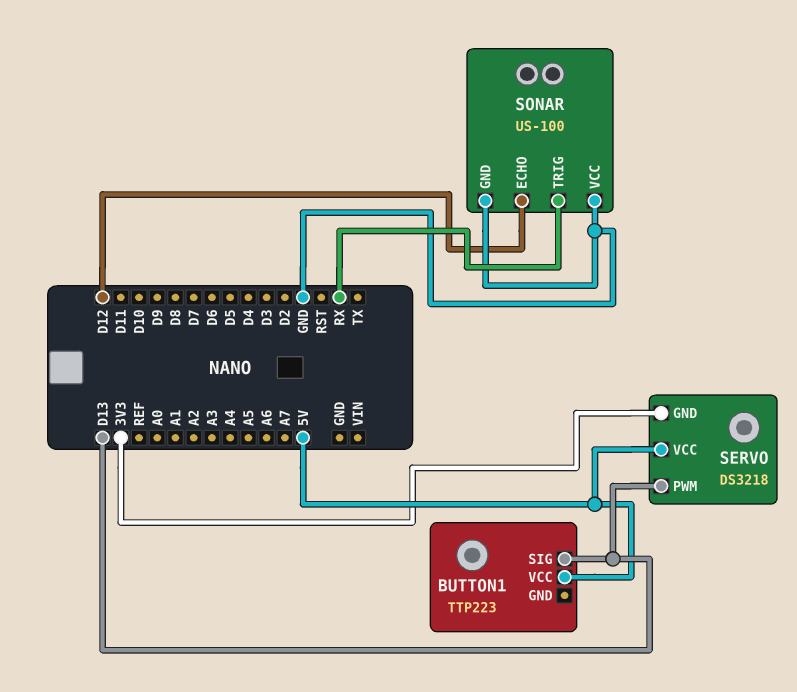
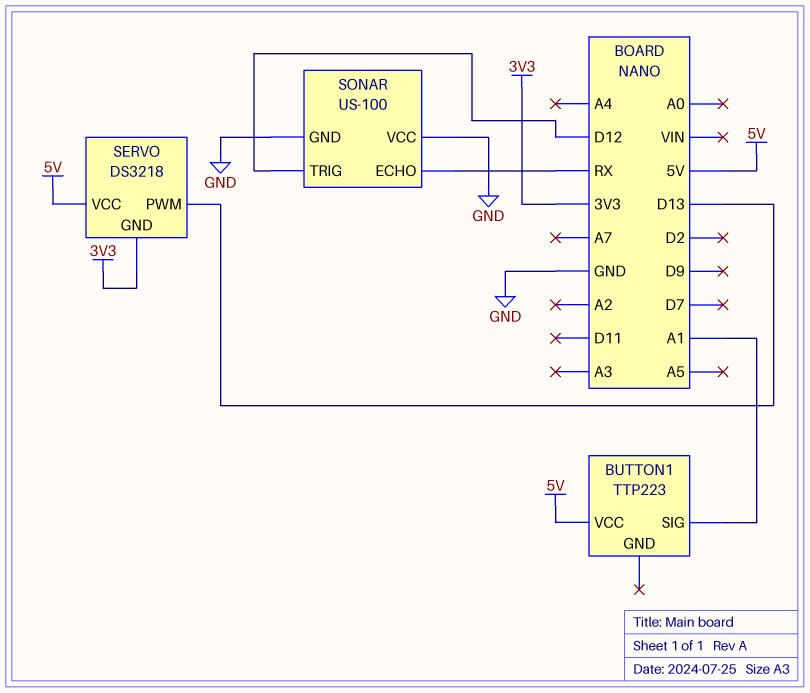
BUTTON1 pin SIG: D13 -> A1
SONAR pin ECHO: D12 -> RX
SONAR pin TRIG: RX -> D12

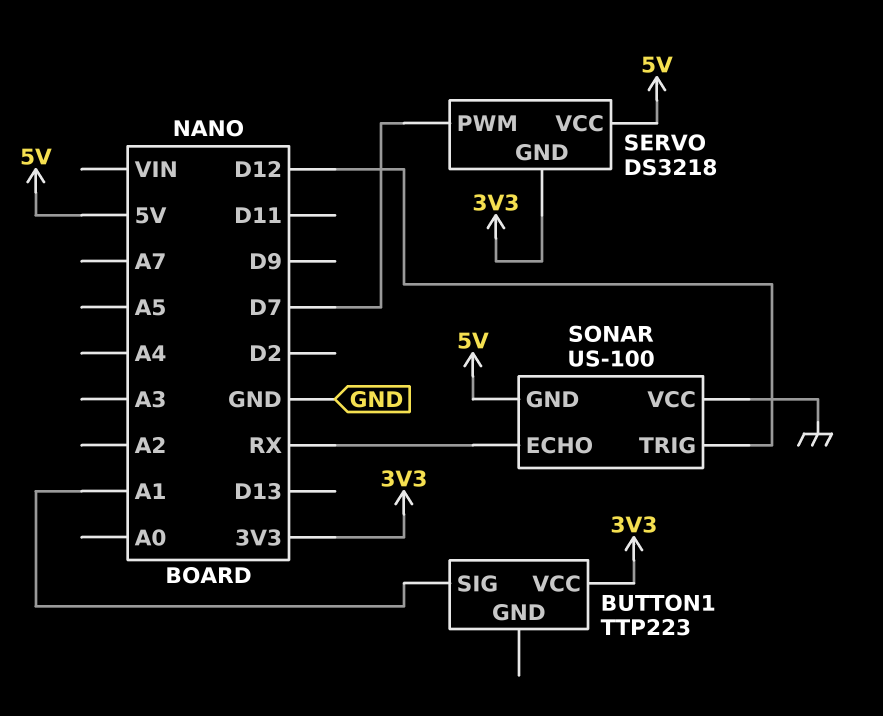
BUTTON1 pin VCC: 5V -> 3V3
SERVO pin PWM: D13 -> D7
SONAR pin GND: GND -> 5V

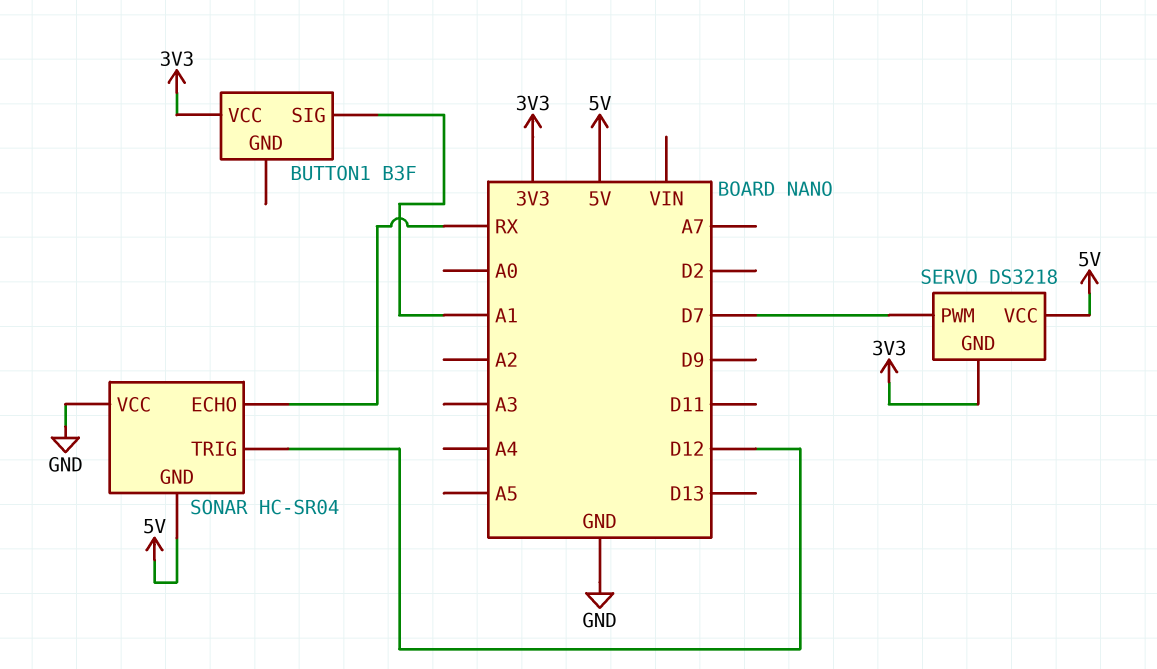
BUTTON1: TTP223 -> B3F
SONAR: US-100 -> HC-SR04

